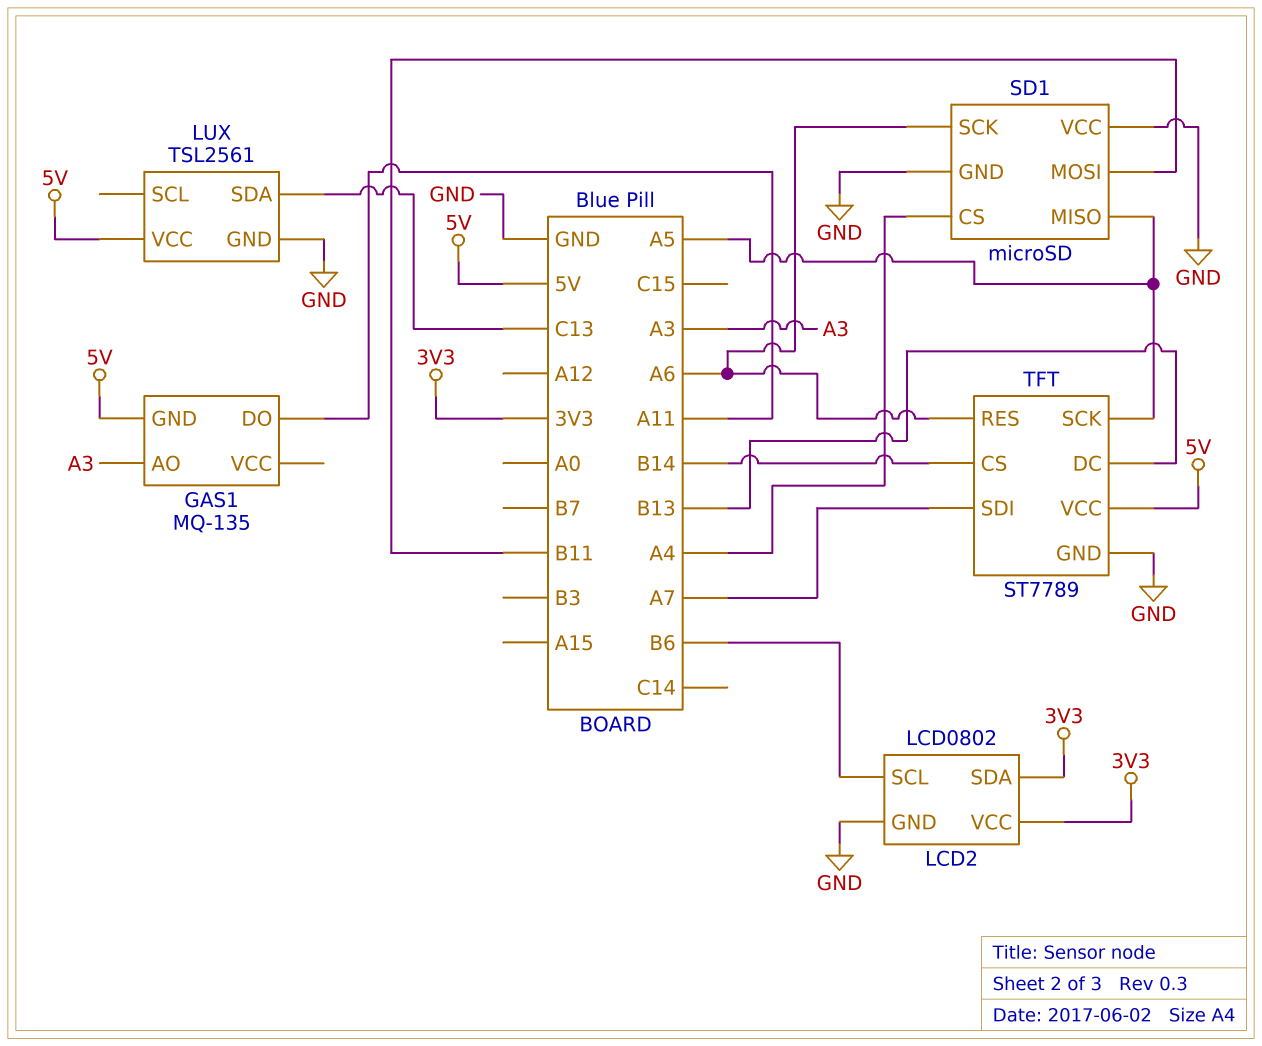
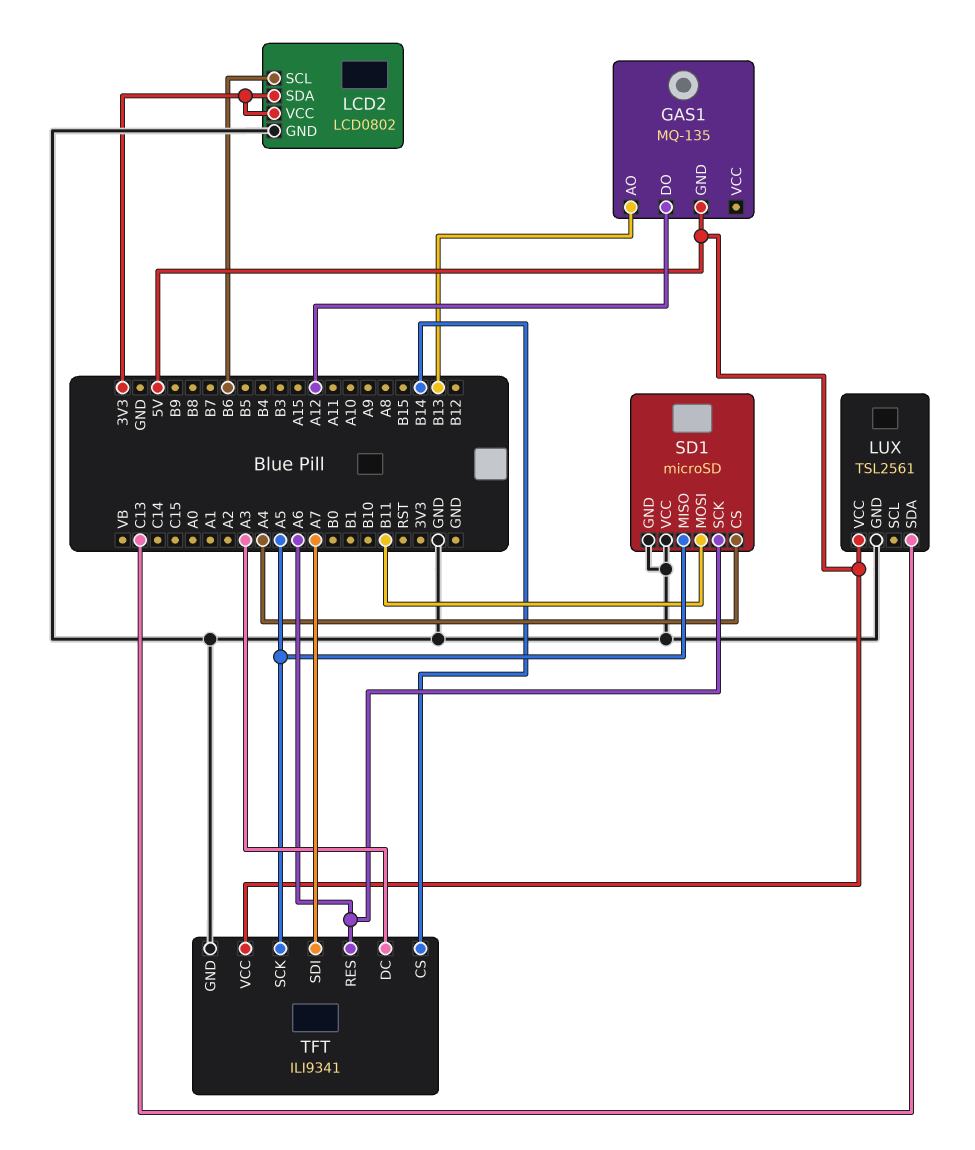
GAS1 pin AO: A3 -> B13
GAS1 pin DO: A11 -> A12
TFT: ST7789 -> ILI9341
TFT pin DC: B13 -> A3

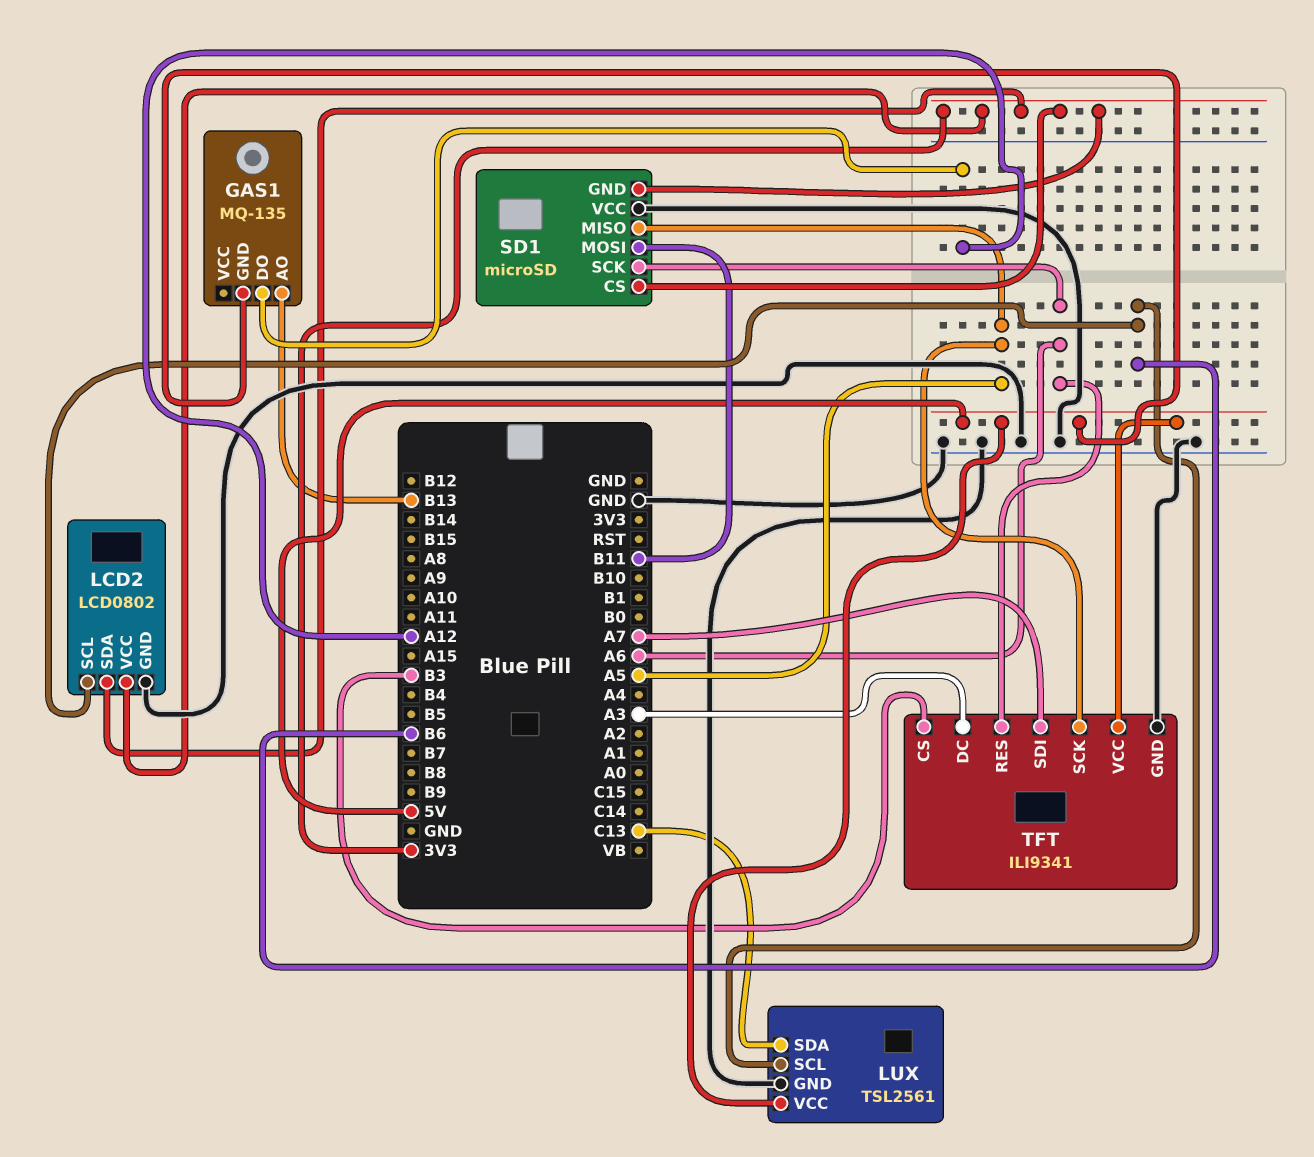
LUX pin SCL: none -> B6
SD1 pin CS: A4 -> 3V3
SD1 pin GND: GND -> 3V3
TFT pin CS: B14 -> B3

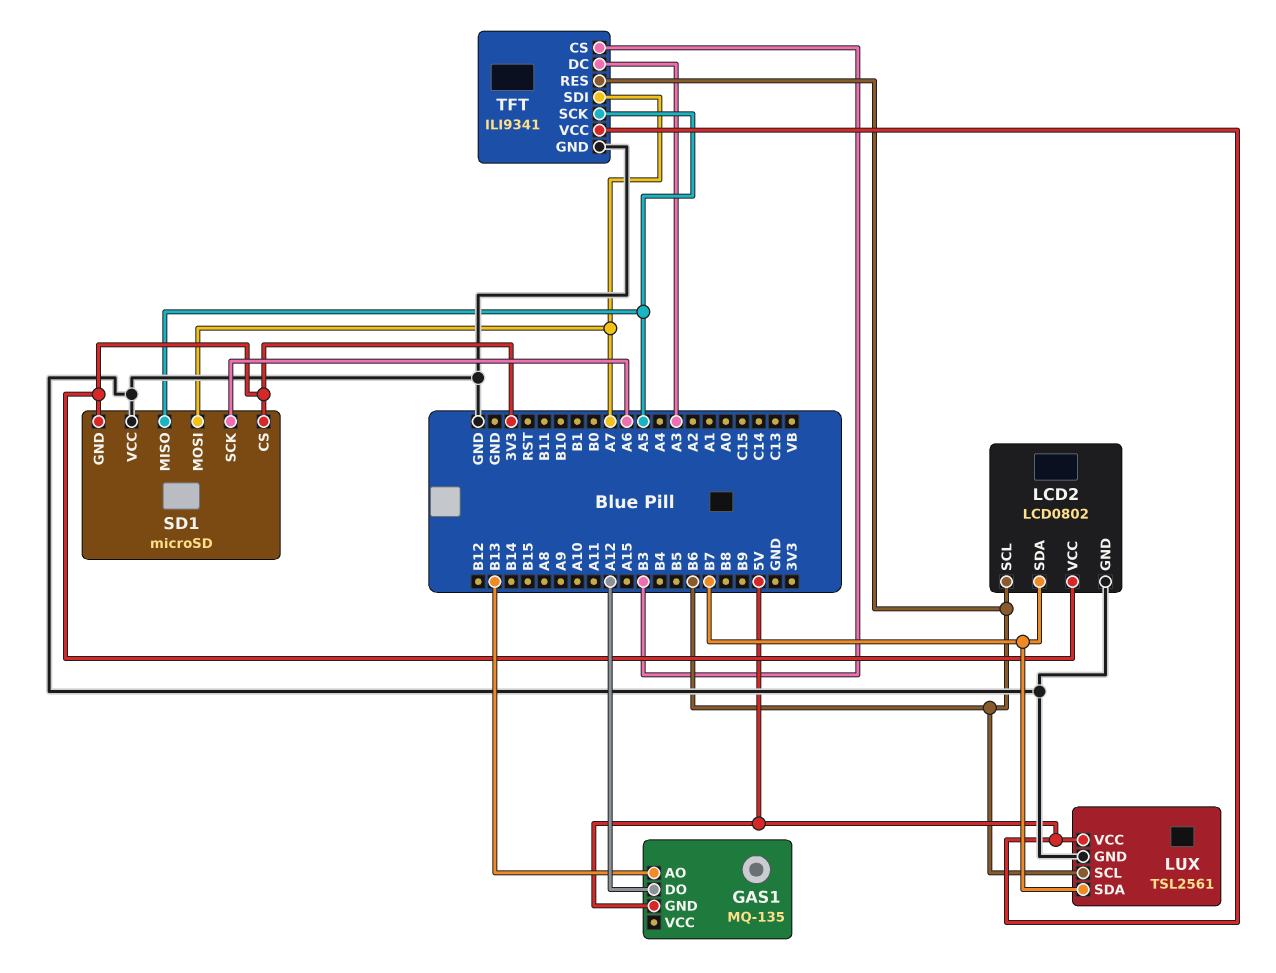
LCD2 pin SDA: 3V3 -> B7
LUX pin SDA: C13 -> B7
SD1 pin MOSI: B11 -> A7
TFT pin RES: A6 -> B6

